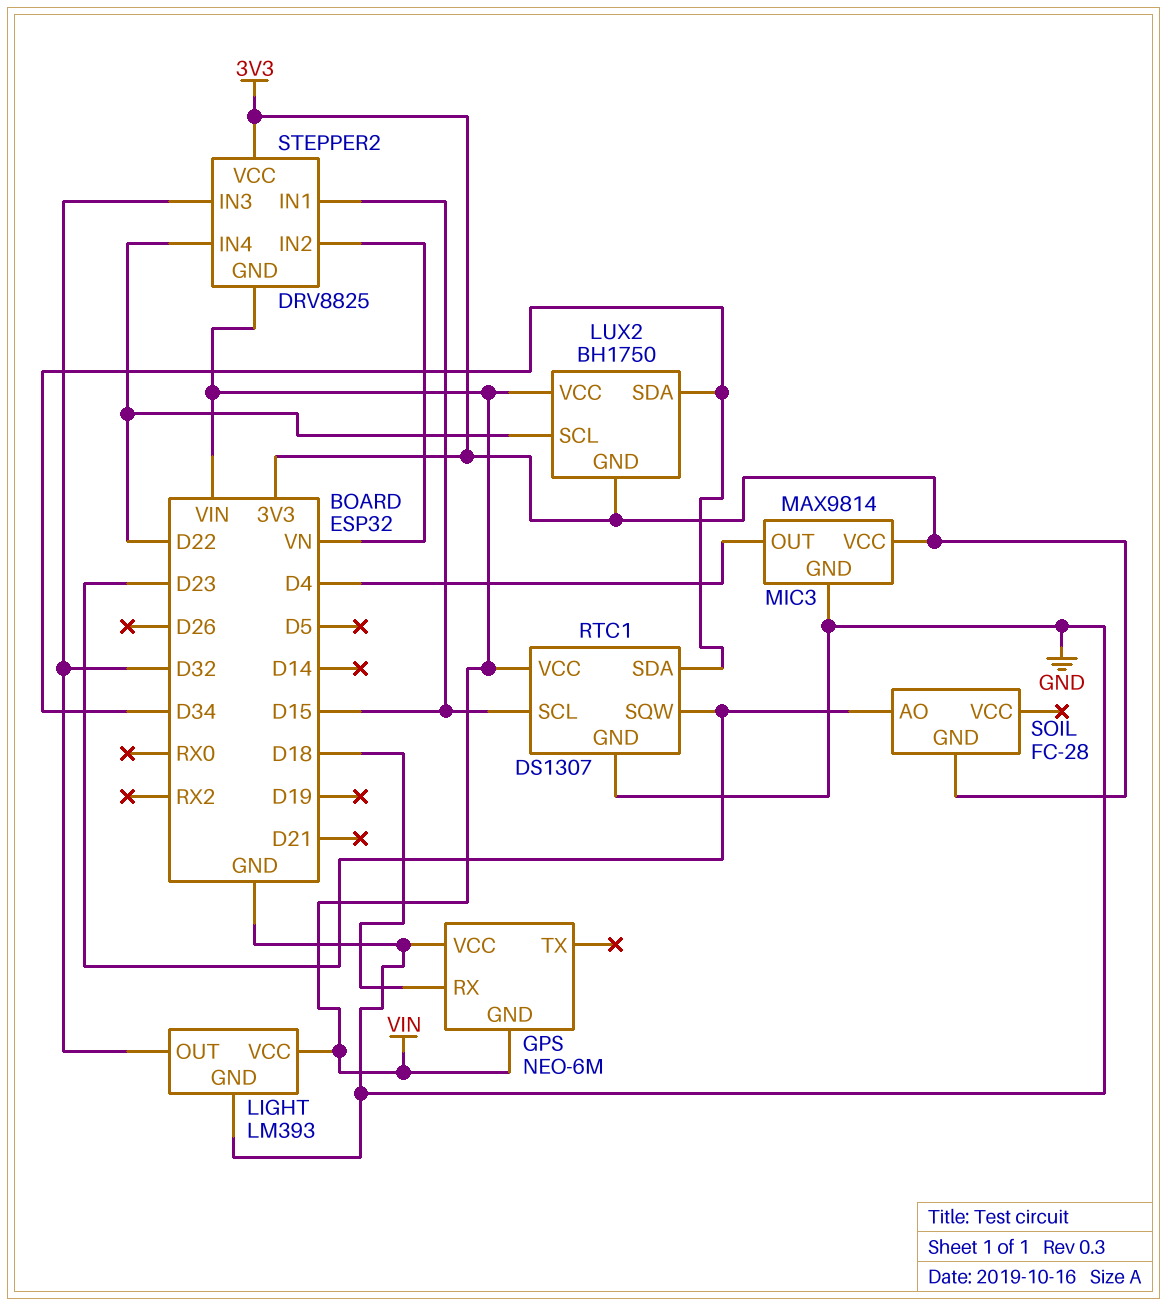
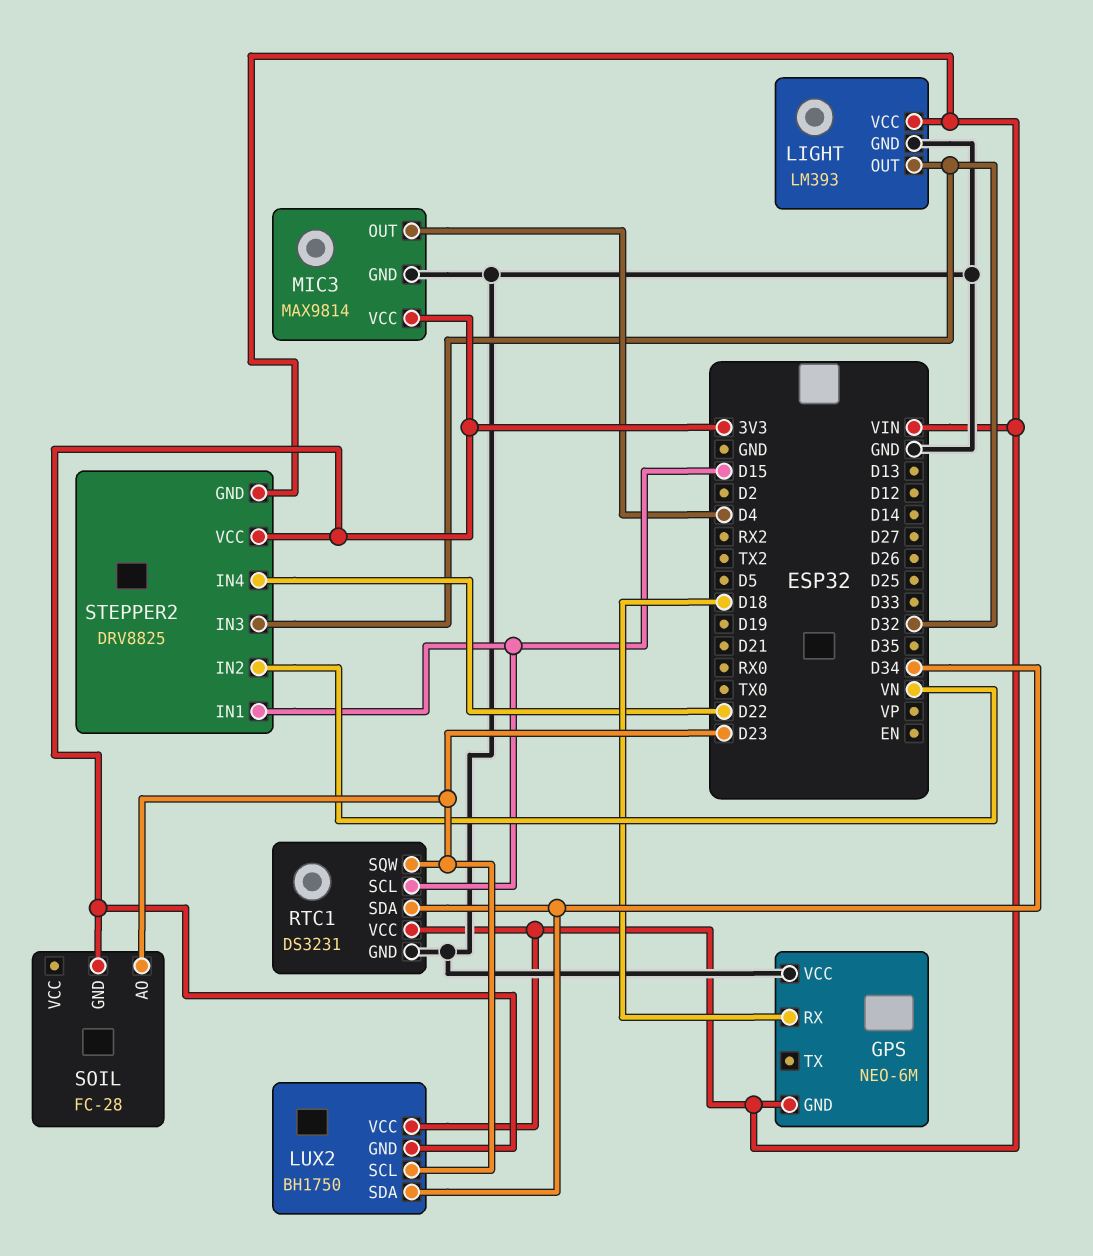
LUX2 pin SCL: D22 -> D23
RTC1: DS1307 -> DS3231

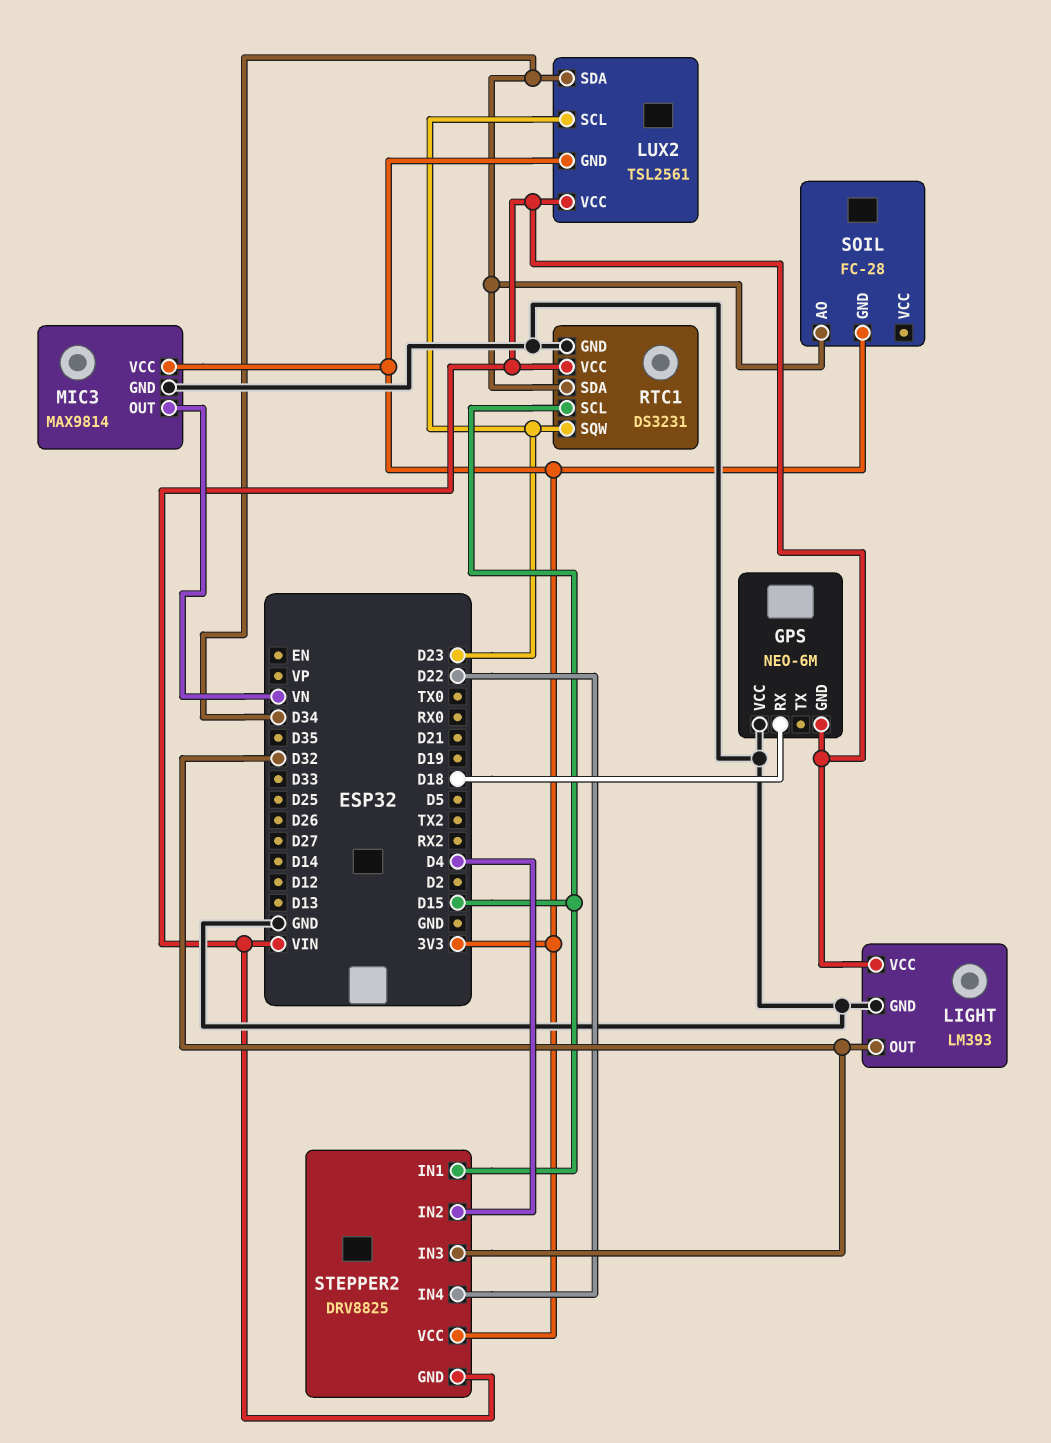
LUX2: BH1750 -> TSL2561
MIC3 pin OUT: D4 -> VN
SOIL pin AO: D23 -> D34
STEPPER2 pin IN2: VN -> D4

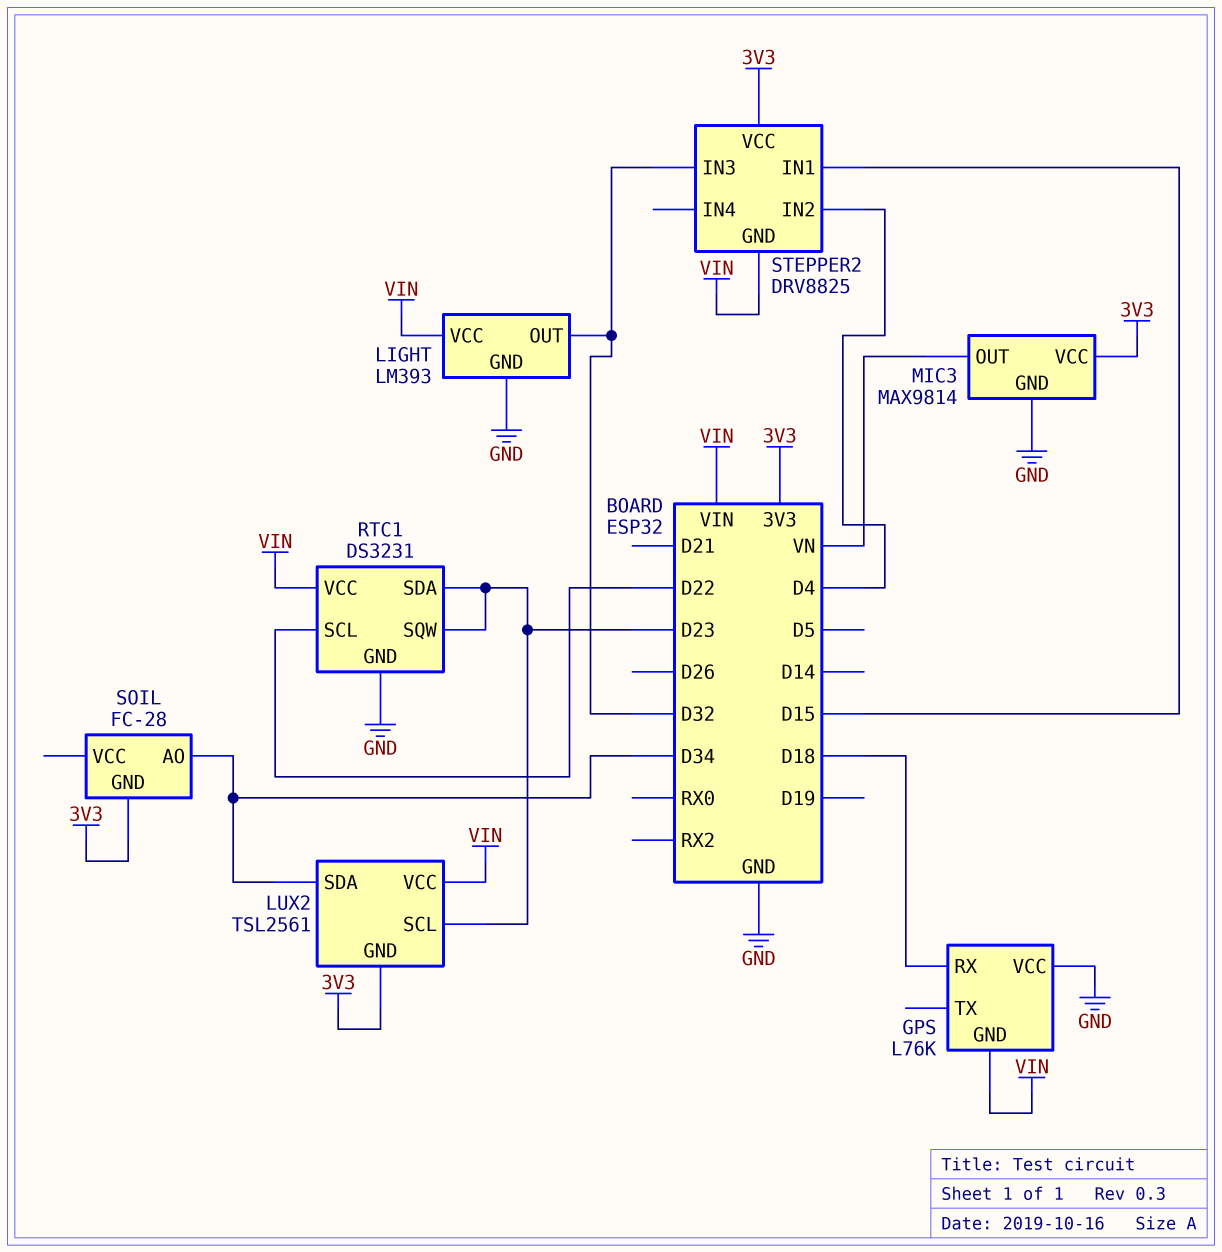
GPS: NEO-6M -> L76K
RTC1 pin SCL: D15 -> D22
RTC1 pin SDA: D34 -> D23
STEPPER2 pin IN4: D22 -> none

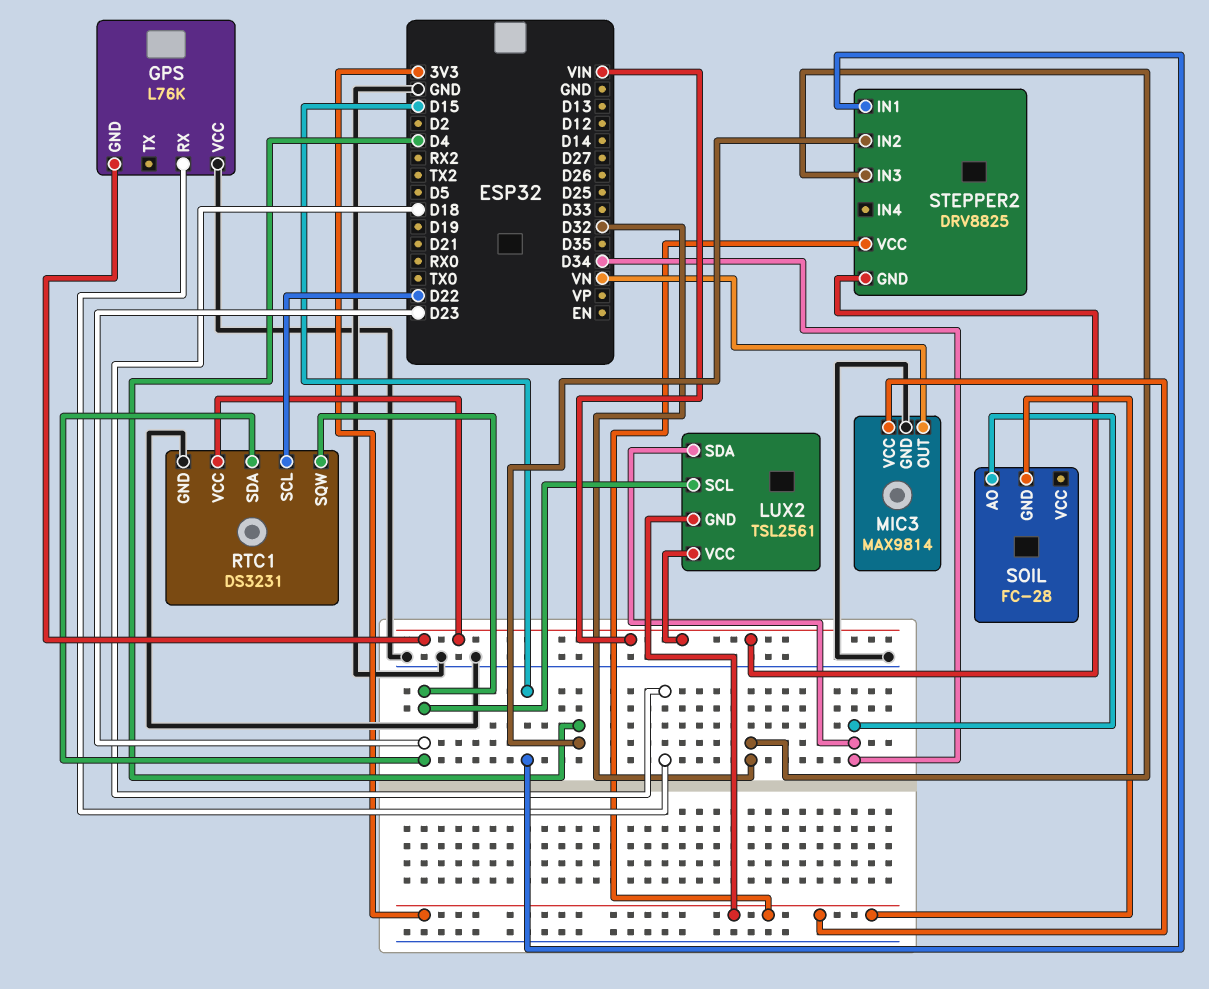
LIGHT: LM393 -> none
LIGHT pin GND: GND -> none
LIGHT pin OUT: D32 -> none
LIGHT pin VCC: VIN -> none

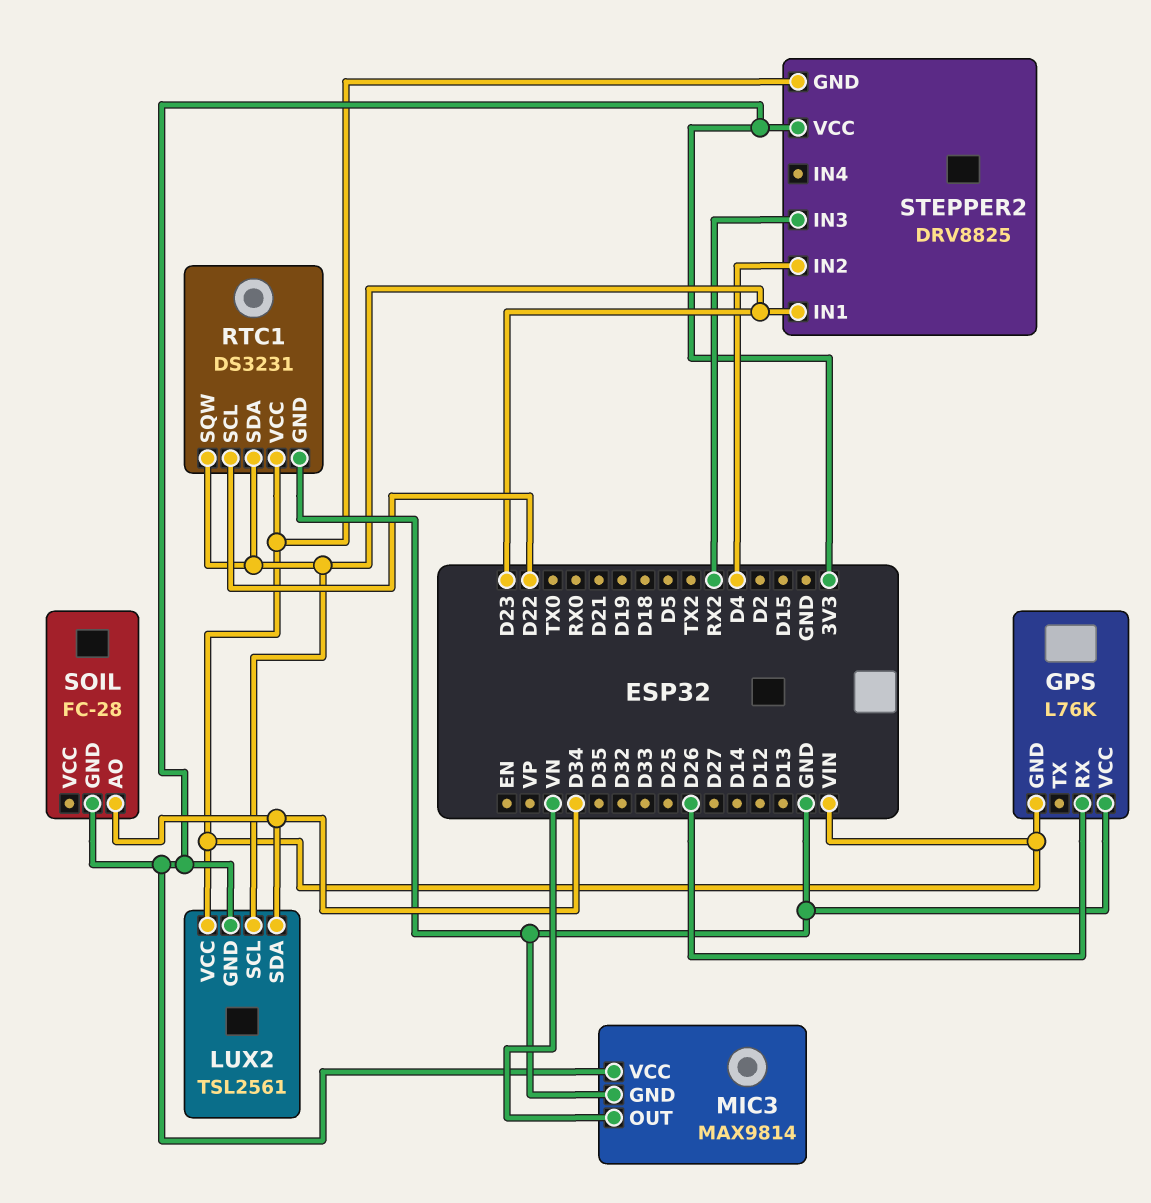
GPS pin RX: D18 -> D26
STEPPER2 pin IN1: D15 -> D23
STEPPER2 pin IN3: D32 -> RX2

